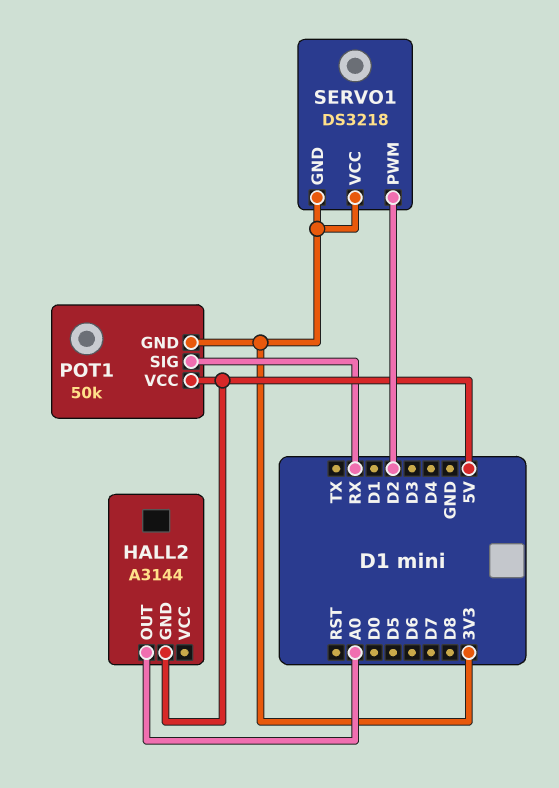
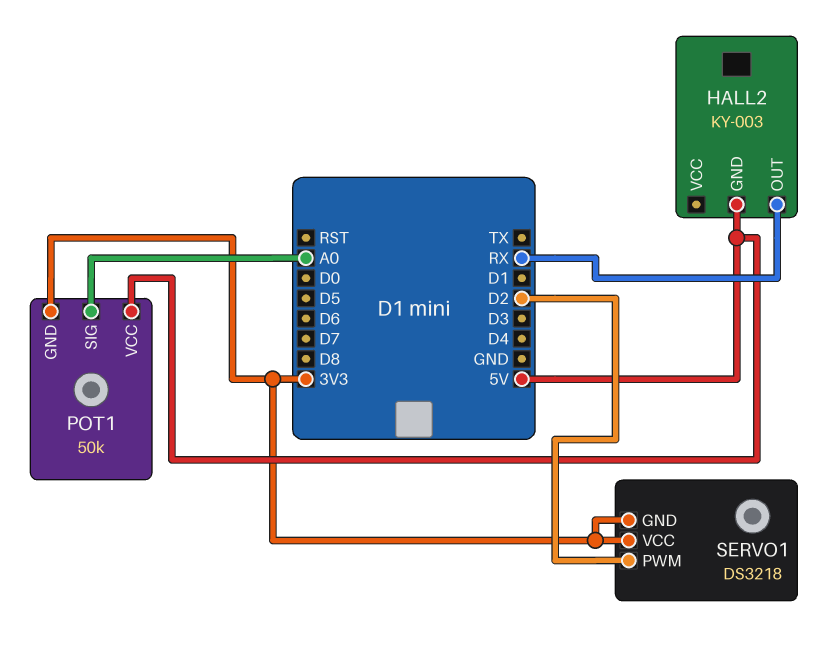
HALL2: A3144 -> KY-003
HALL2 pin OUT: A0 -> RX
POT1 pin SIG: RX -> A0

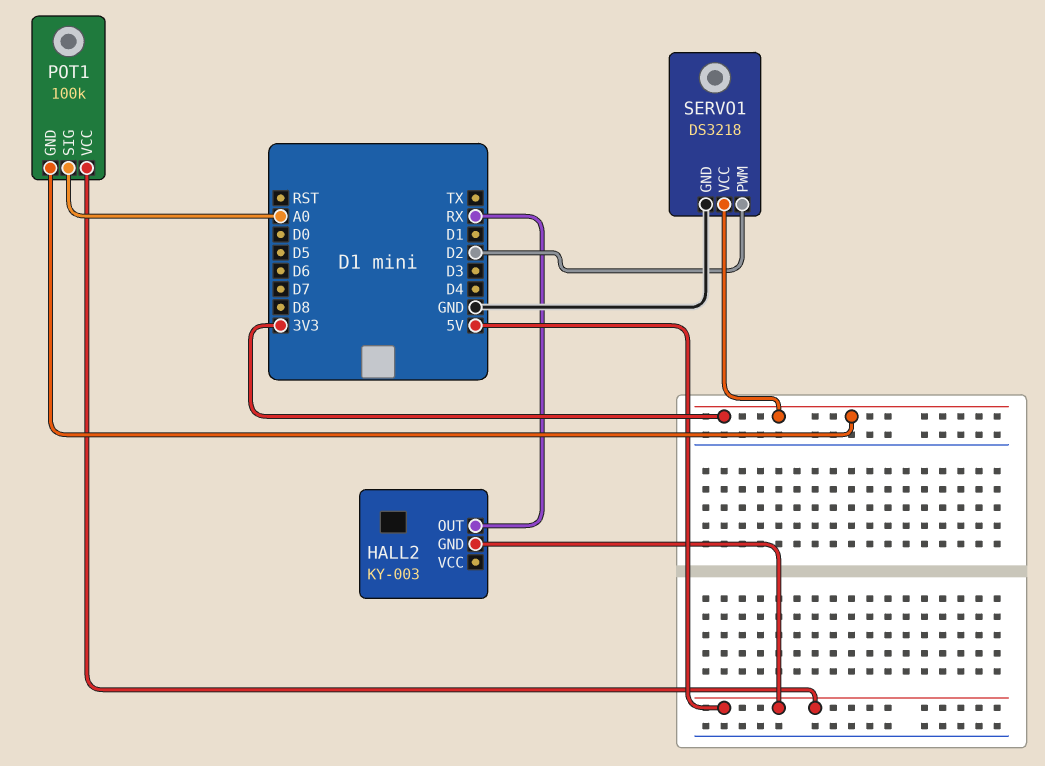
POT1: 50k -> 100k
SERVO1 pin GND: 3V3 -> GND

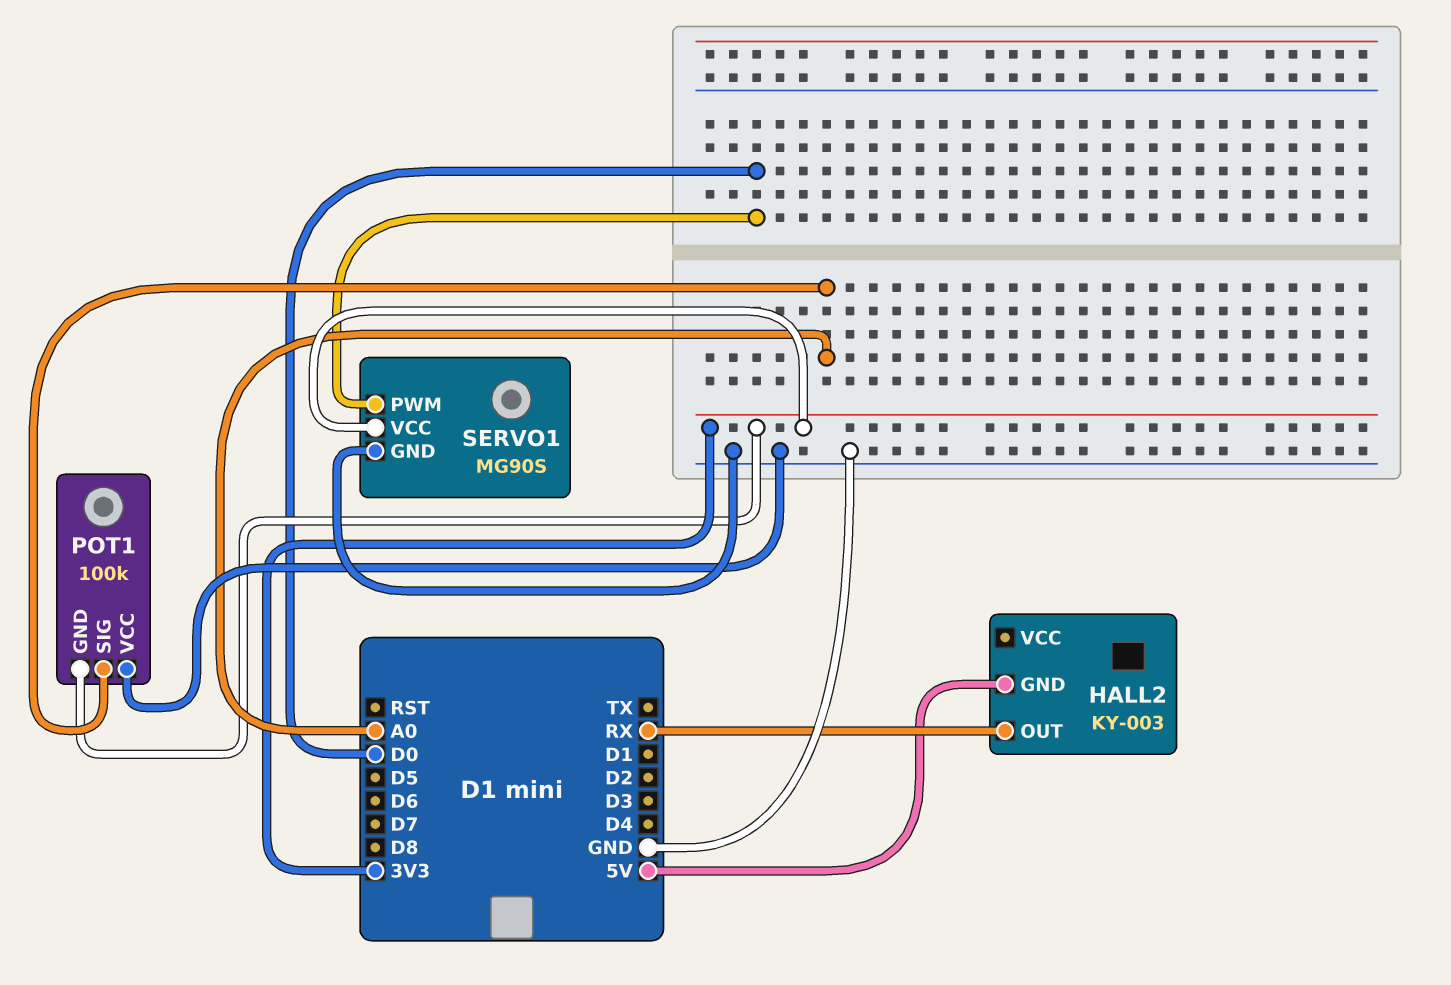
POT1 pin VCC: 5V -> GND
SERVO1: DS3218 -> MG90S
SERVO1 pin PWM: D2 -> D0

